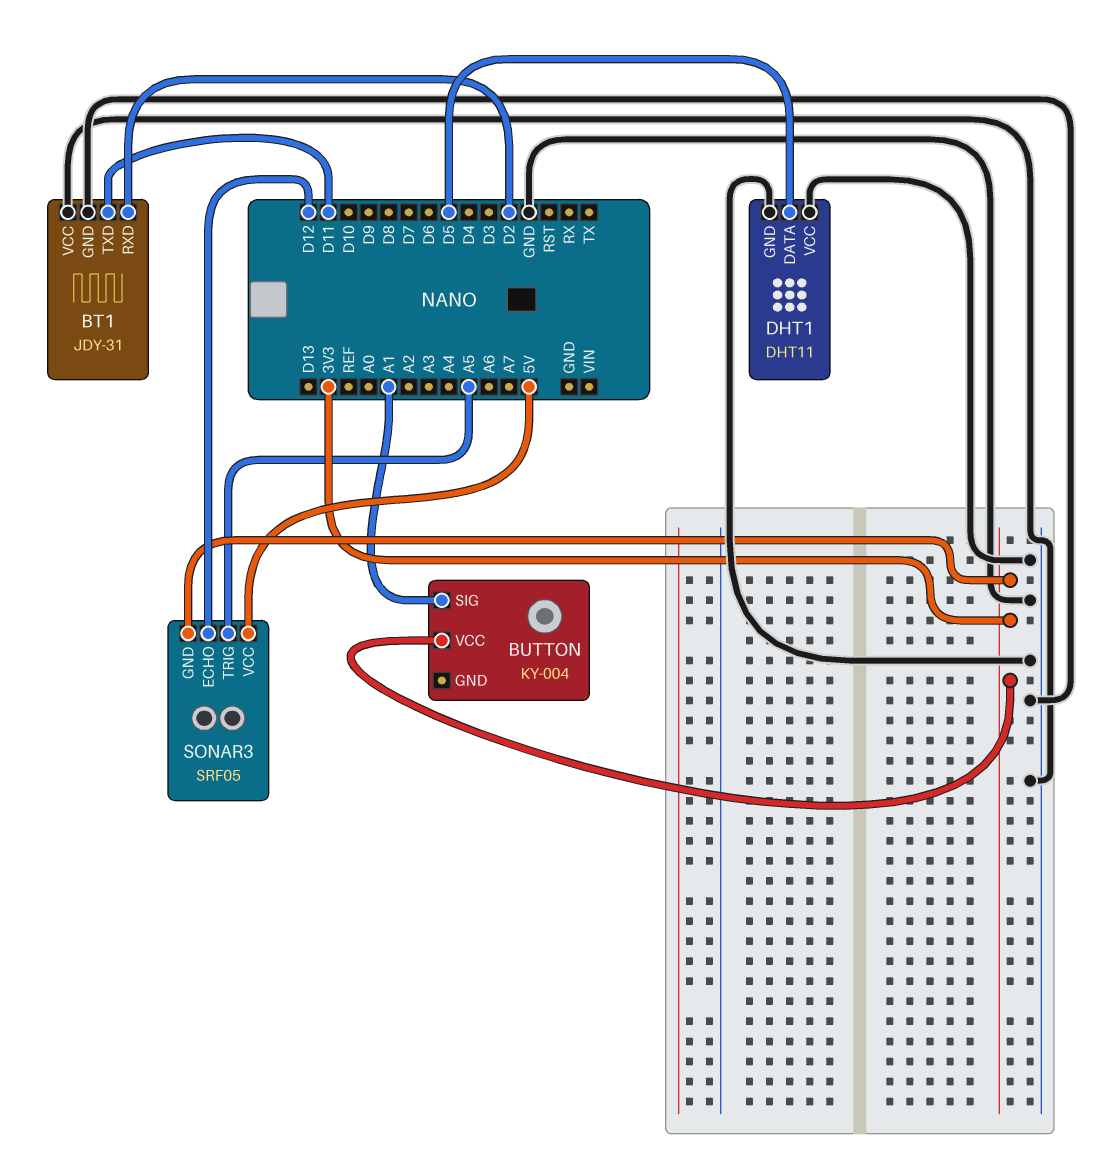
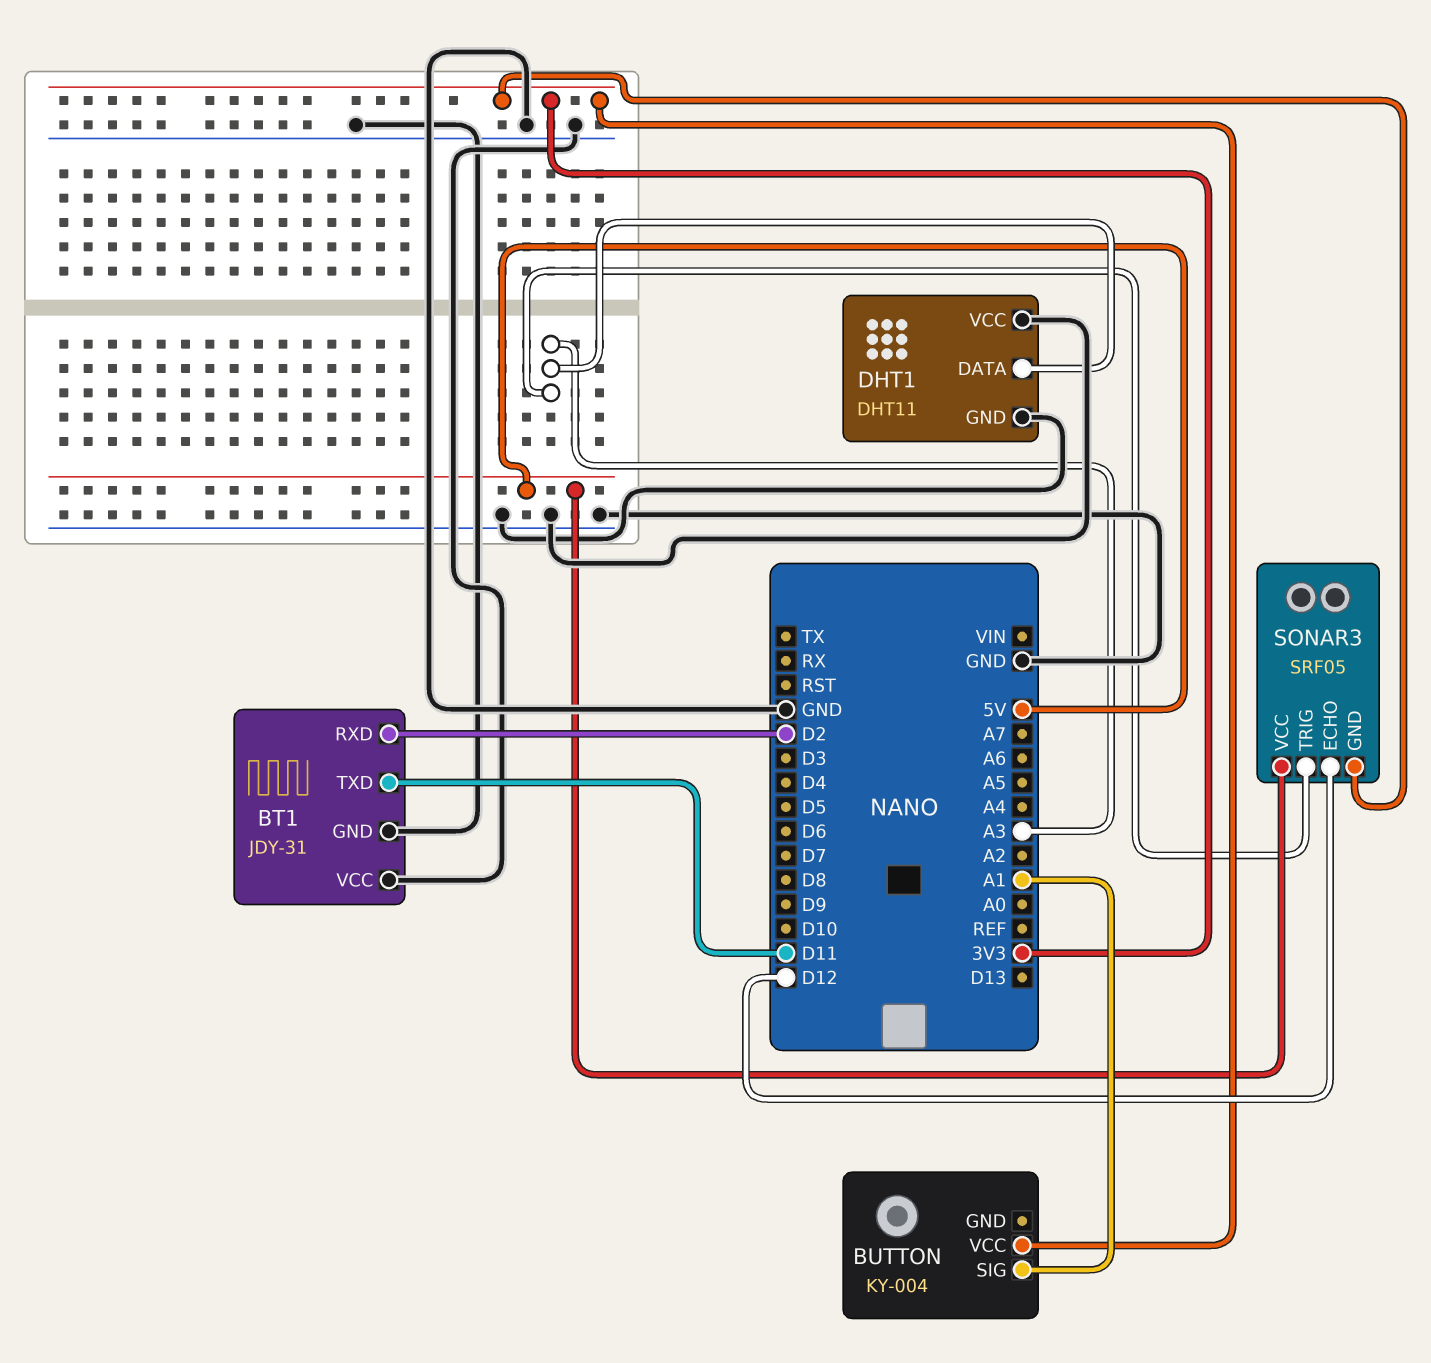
DHT1 pin DATA: D5 -> A3
SONAR3 pin TRIG: A5 -> A3

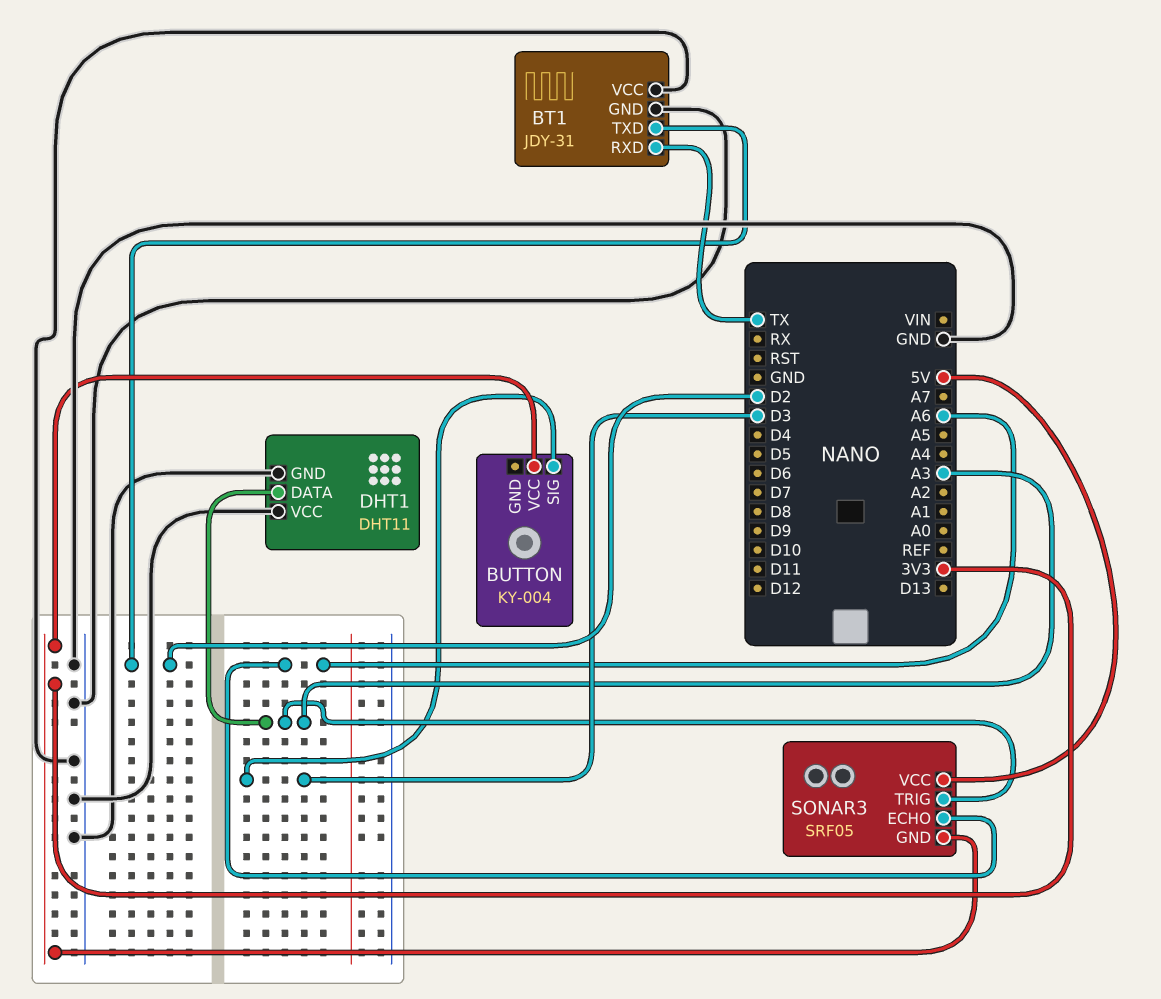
BT1 pin RXD: D2 -> TX
BT1 pin TXD: D11 -> D2
BUTTON pin SIG: A1 -> D3
SONAR3 pin ECHO: D12 -> A6

